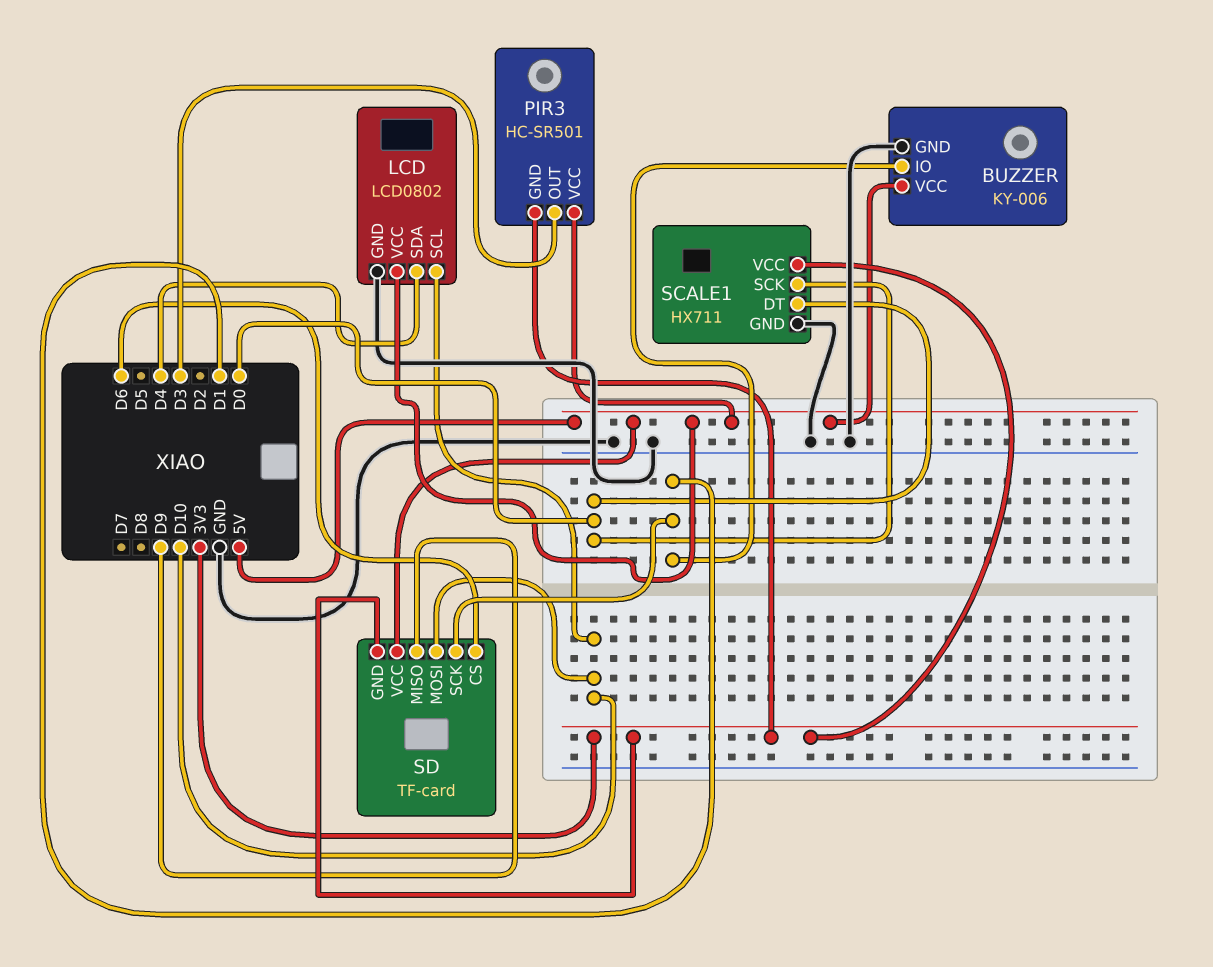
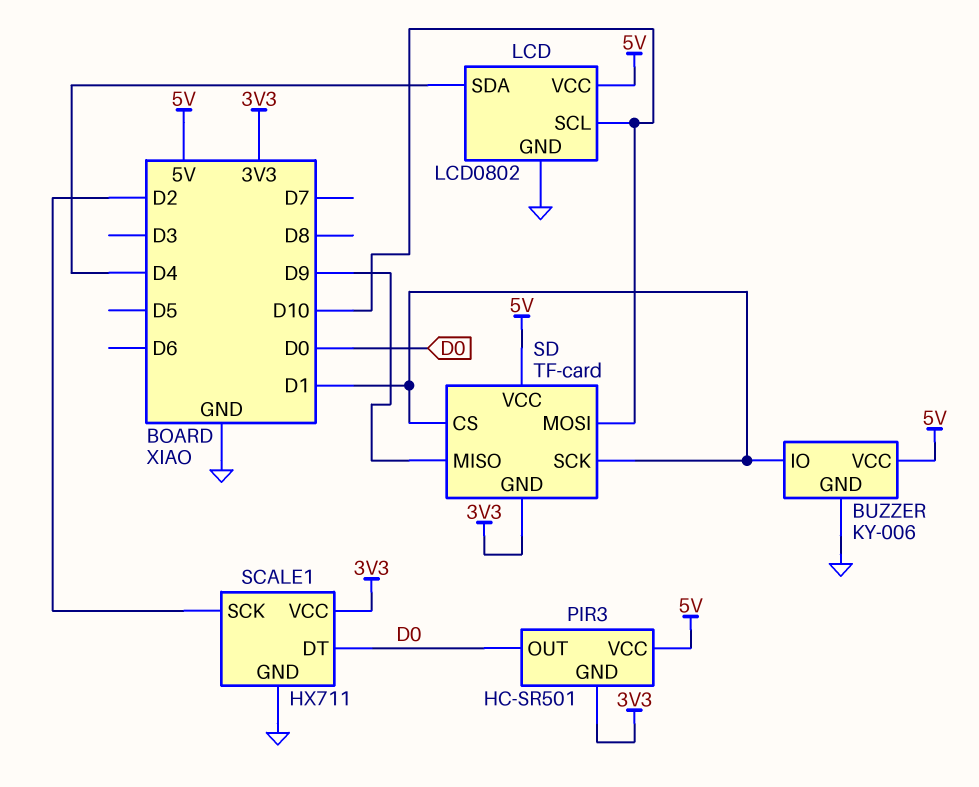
PIR3 pin OUT: D3 -> D0
SCALE1 pin SCK: D0 -> D2
SD pin CS: D6 -> D1

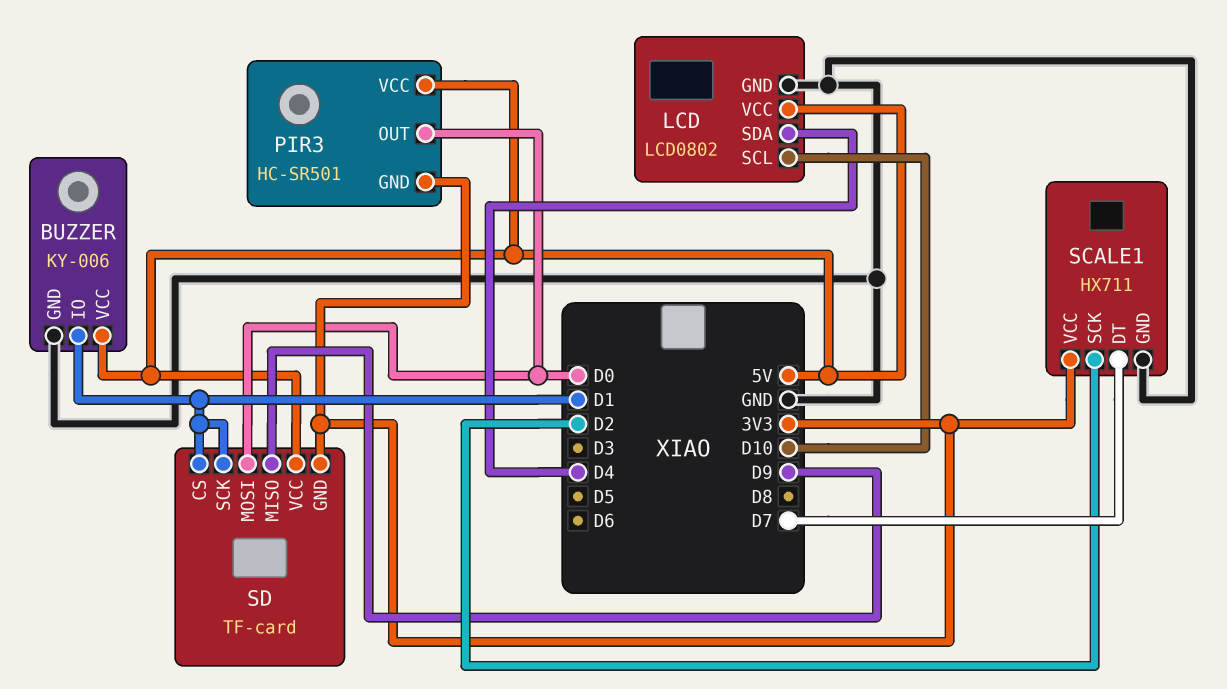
SCALE1 pin DT: D0 -> D7
SD pin MOSI: D10 -> D0

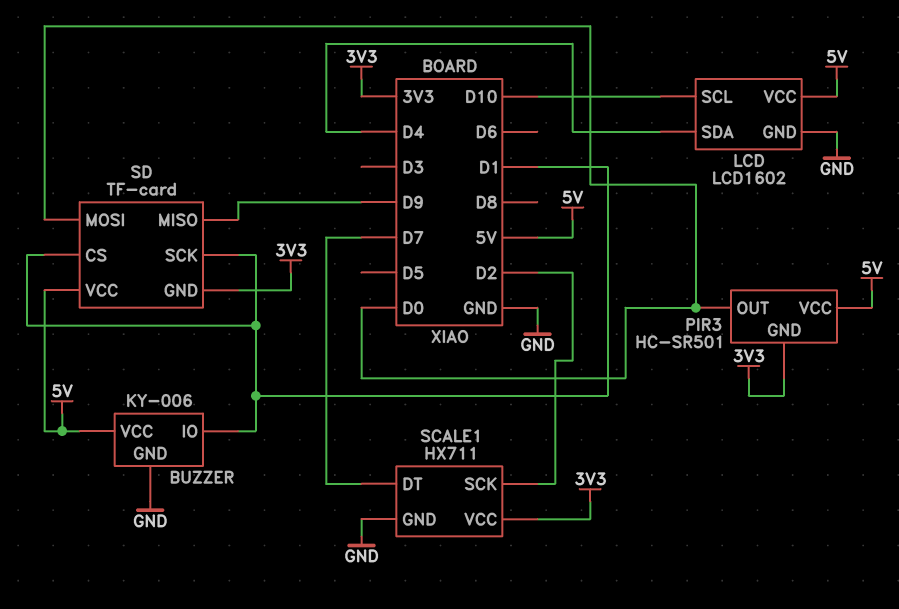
LCD: LCD0802 -> LCD1602

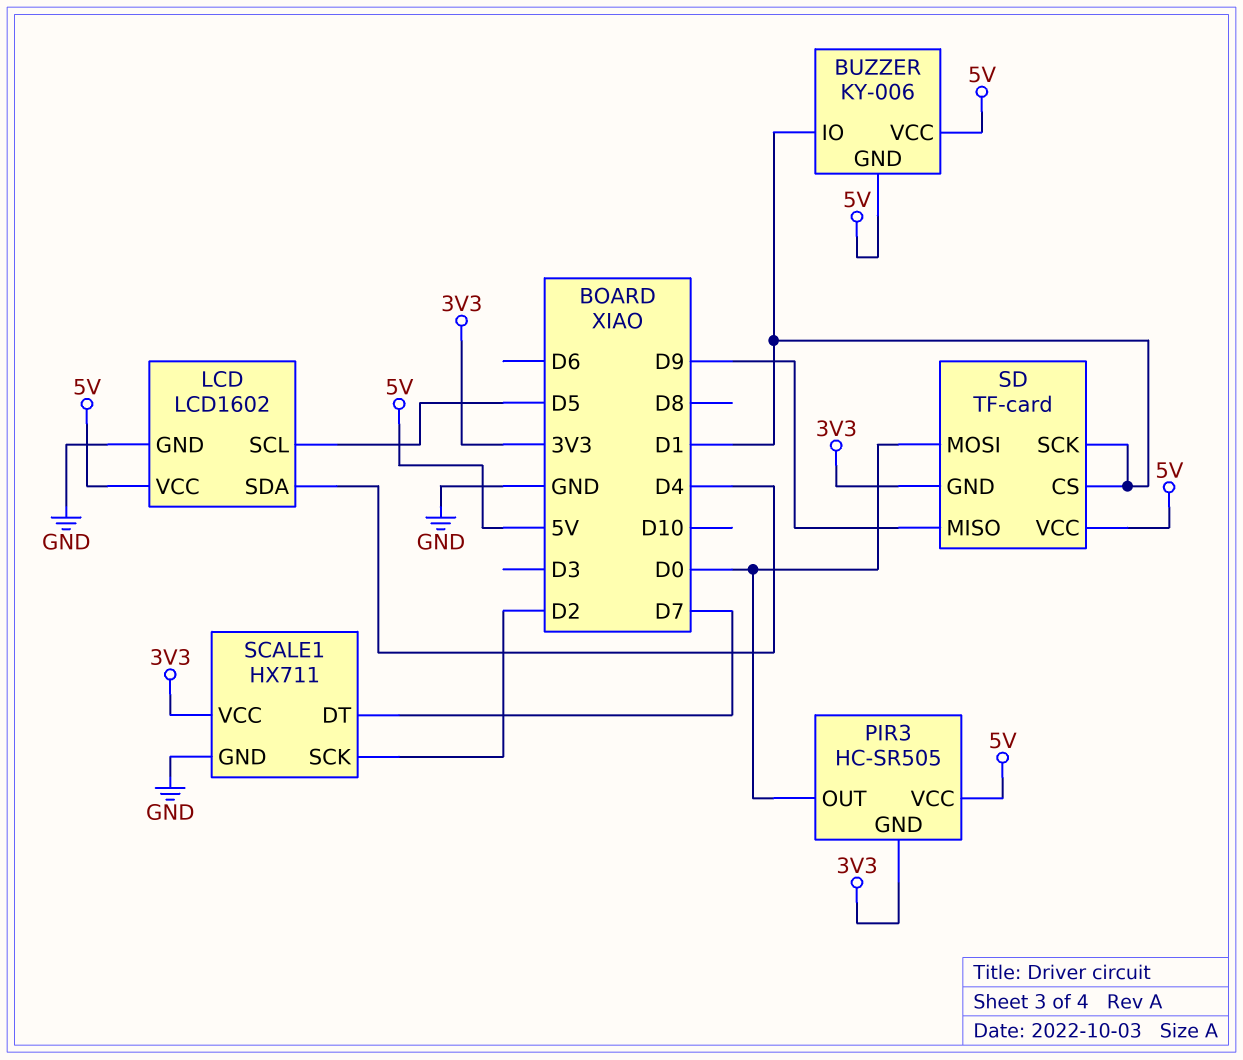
BUZZER pin GND: GND -> 5V
LCD pin SCL: D10 -> D5
PIR3: HC-SR501 -> HC-SR505

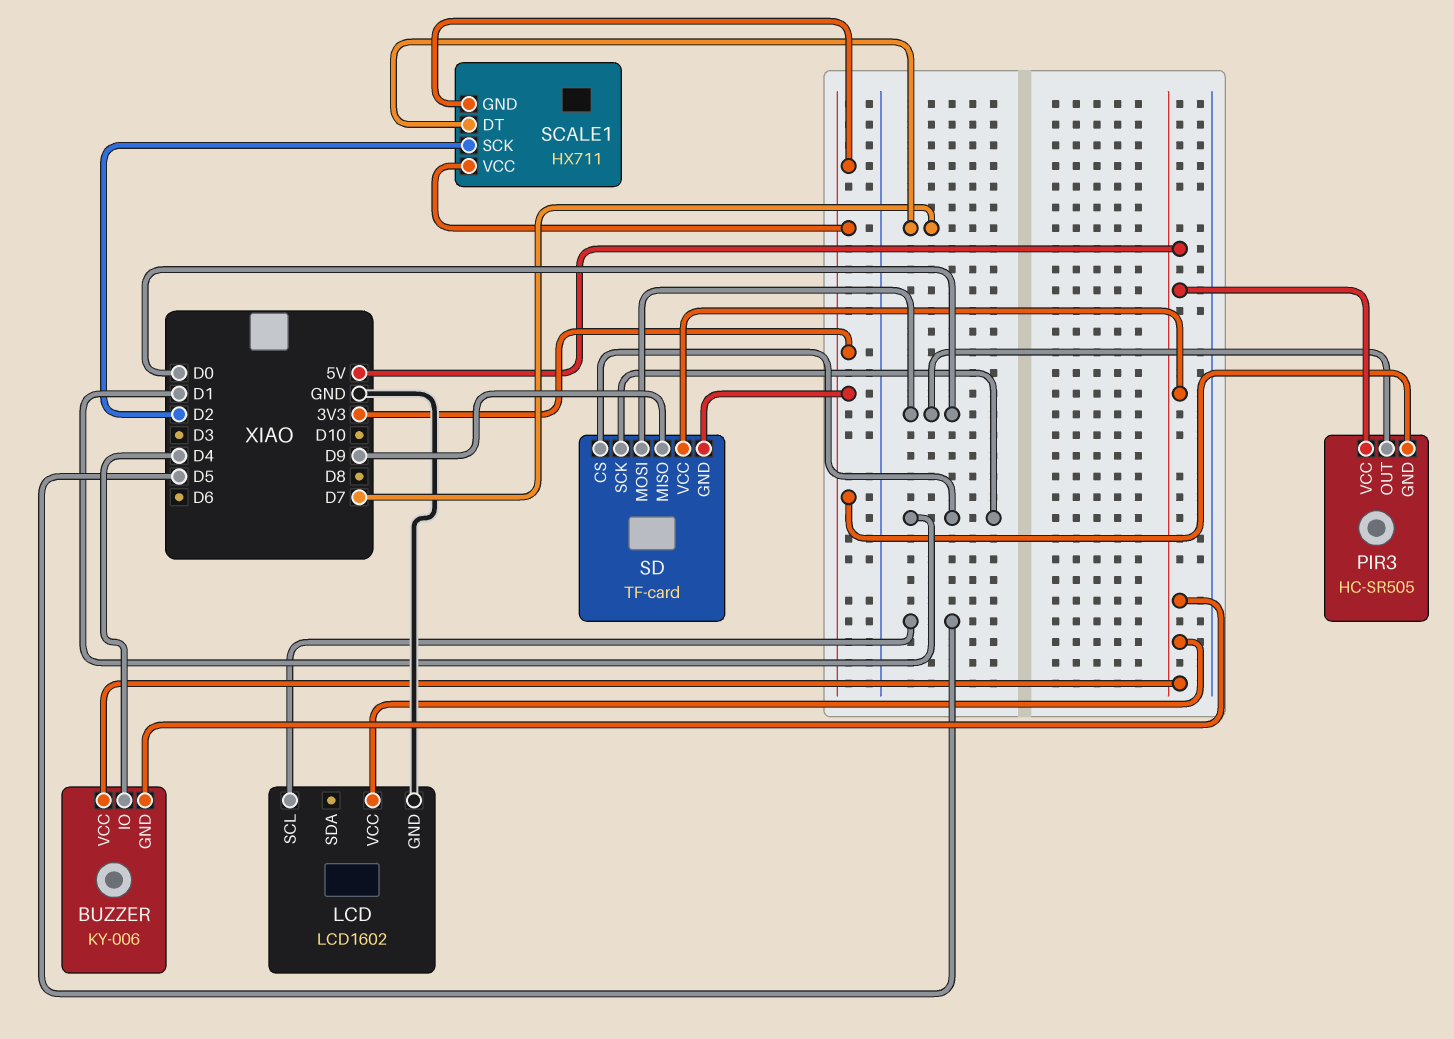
BUZZER pin IO: D1 -> D4
LCD pin SDA: D4 -> none
SCALE1 pin GND: GND -> 3V3

